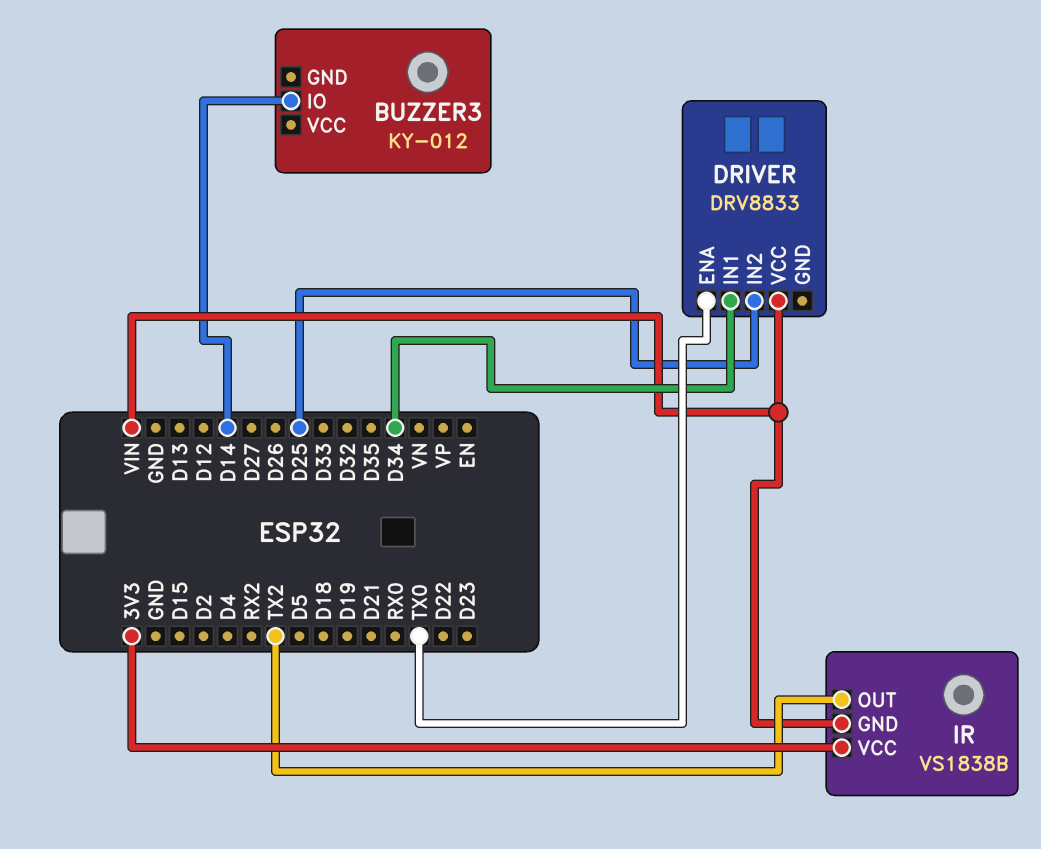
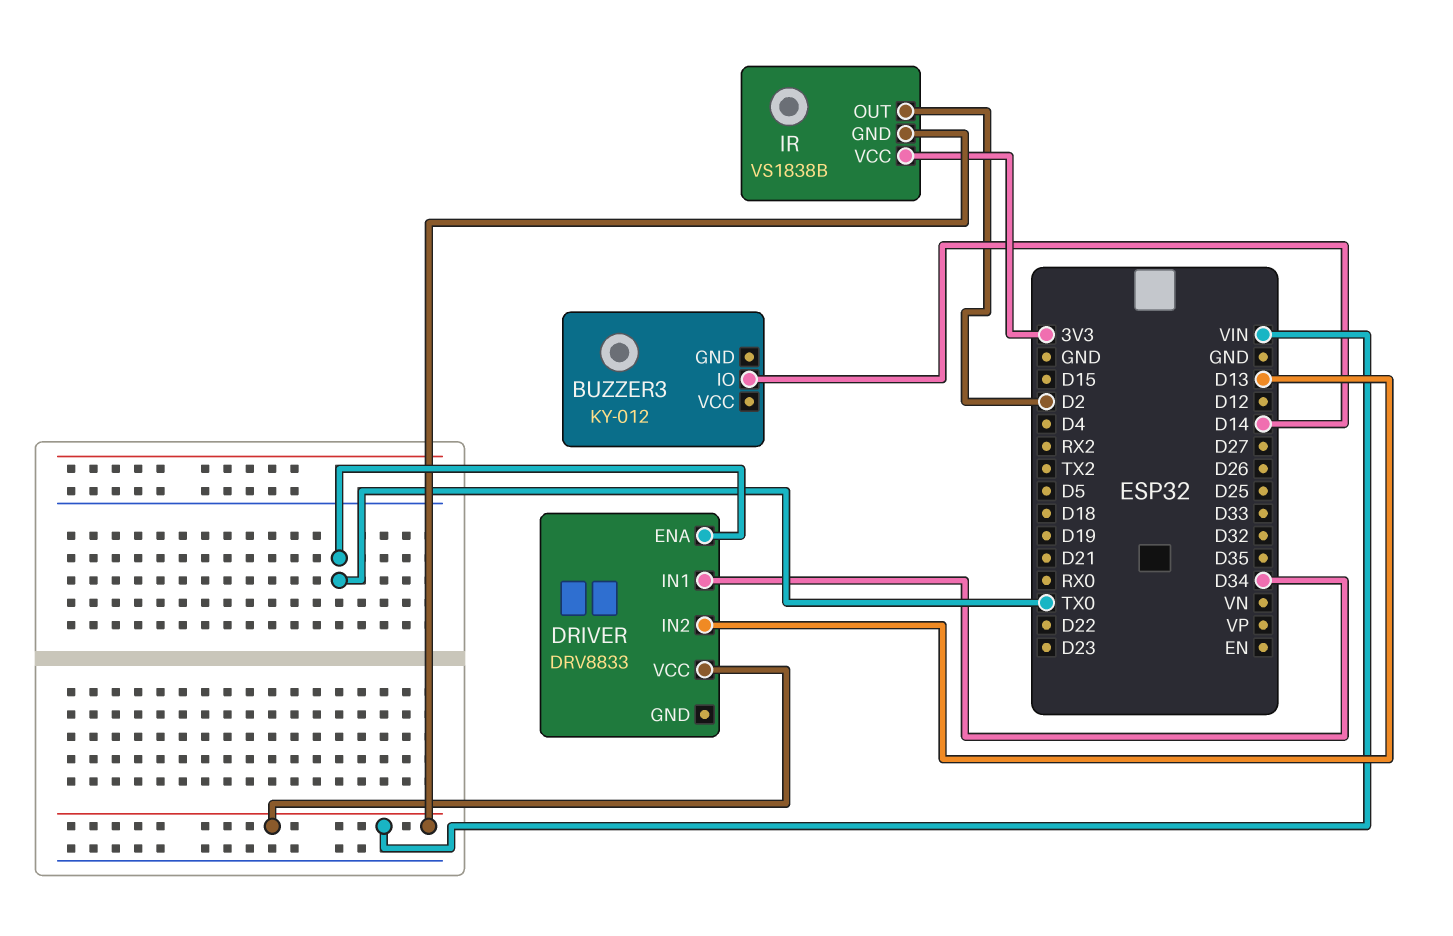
DRIVER pin IN2: D25 -> D13
IR pin OUT: TX2 -> D2

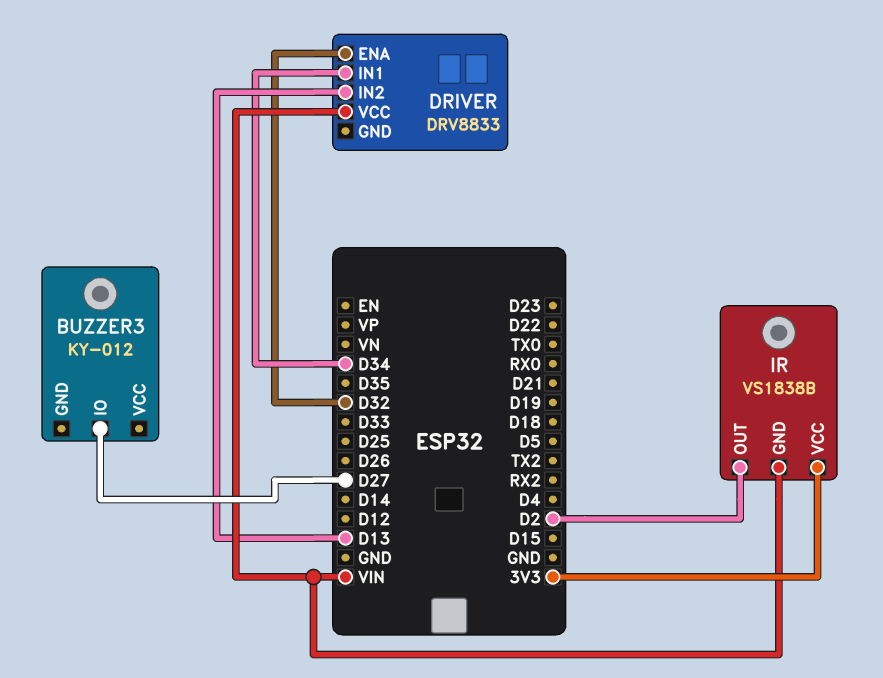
BUZZER3 pin IO: D14 -> D27
DRIVER pin ENA: TX0 -> D32

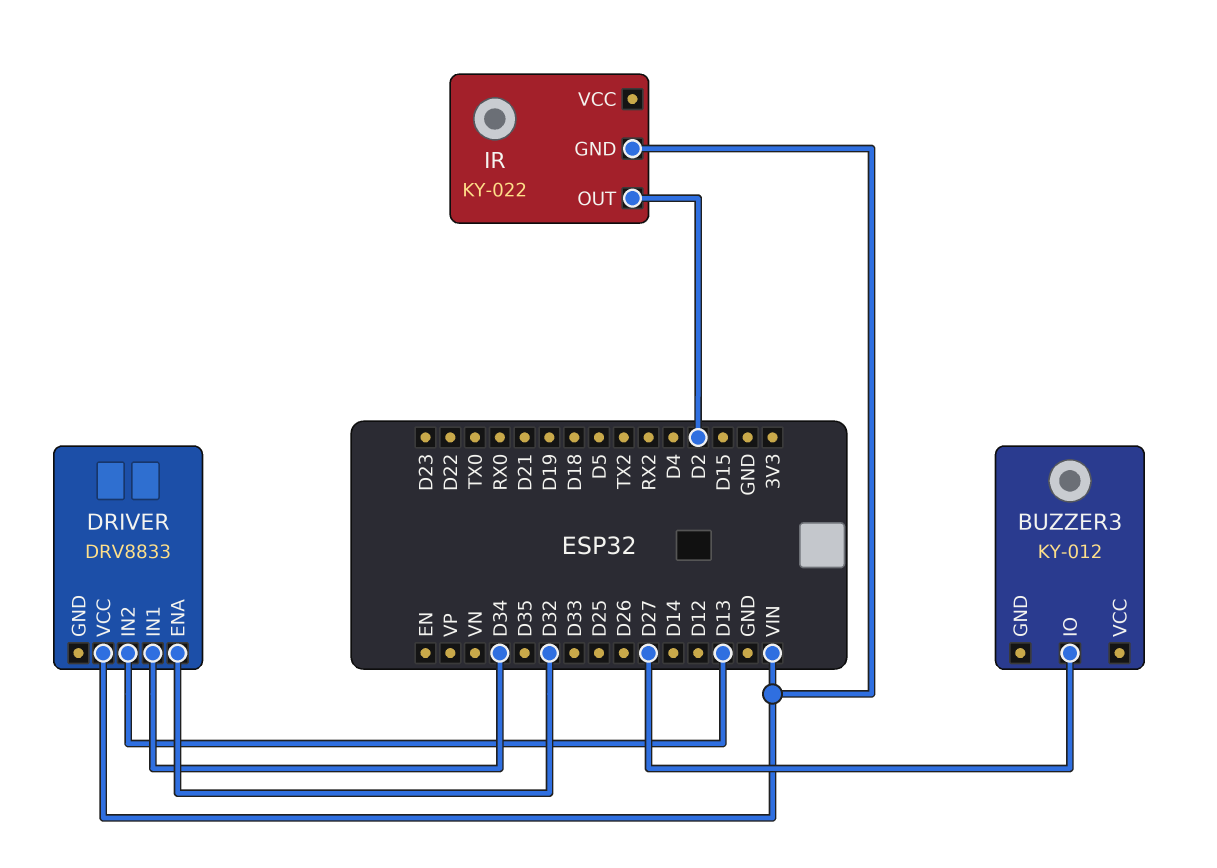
IR: VS1838B -> KY-022
IR pin VCC: 3V3 -> none

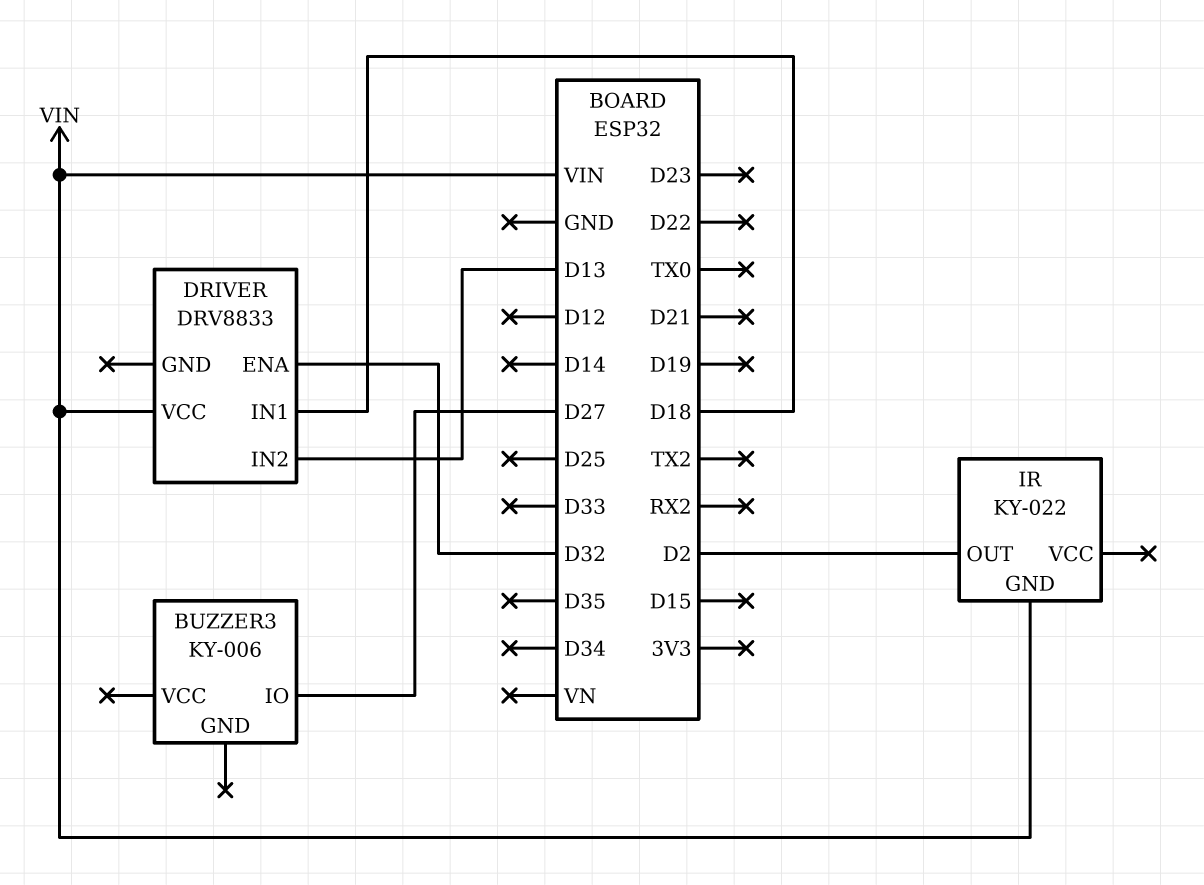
BUZZER3: KY-012 -> KY-006
DRIVER pin IN1: D34 -> D18

